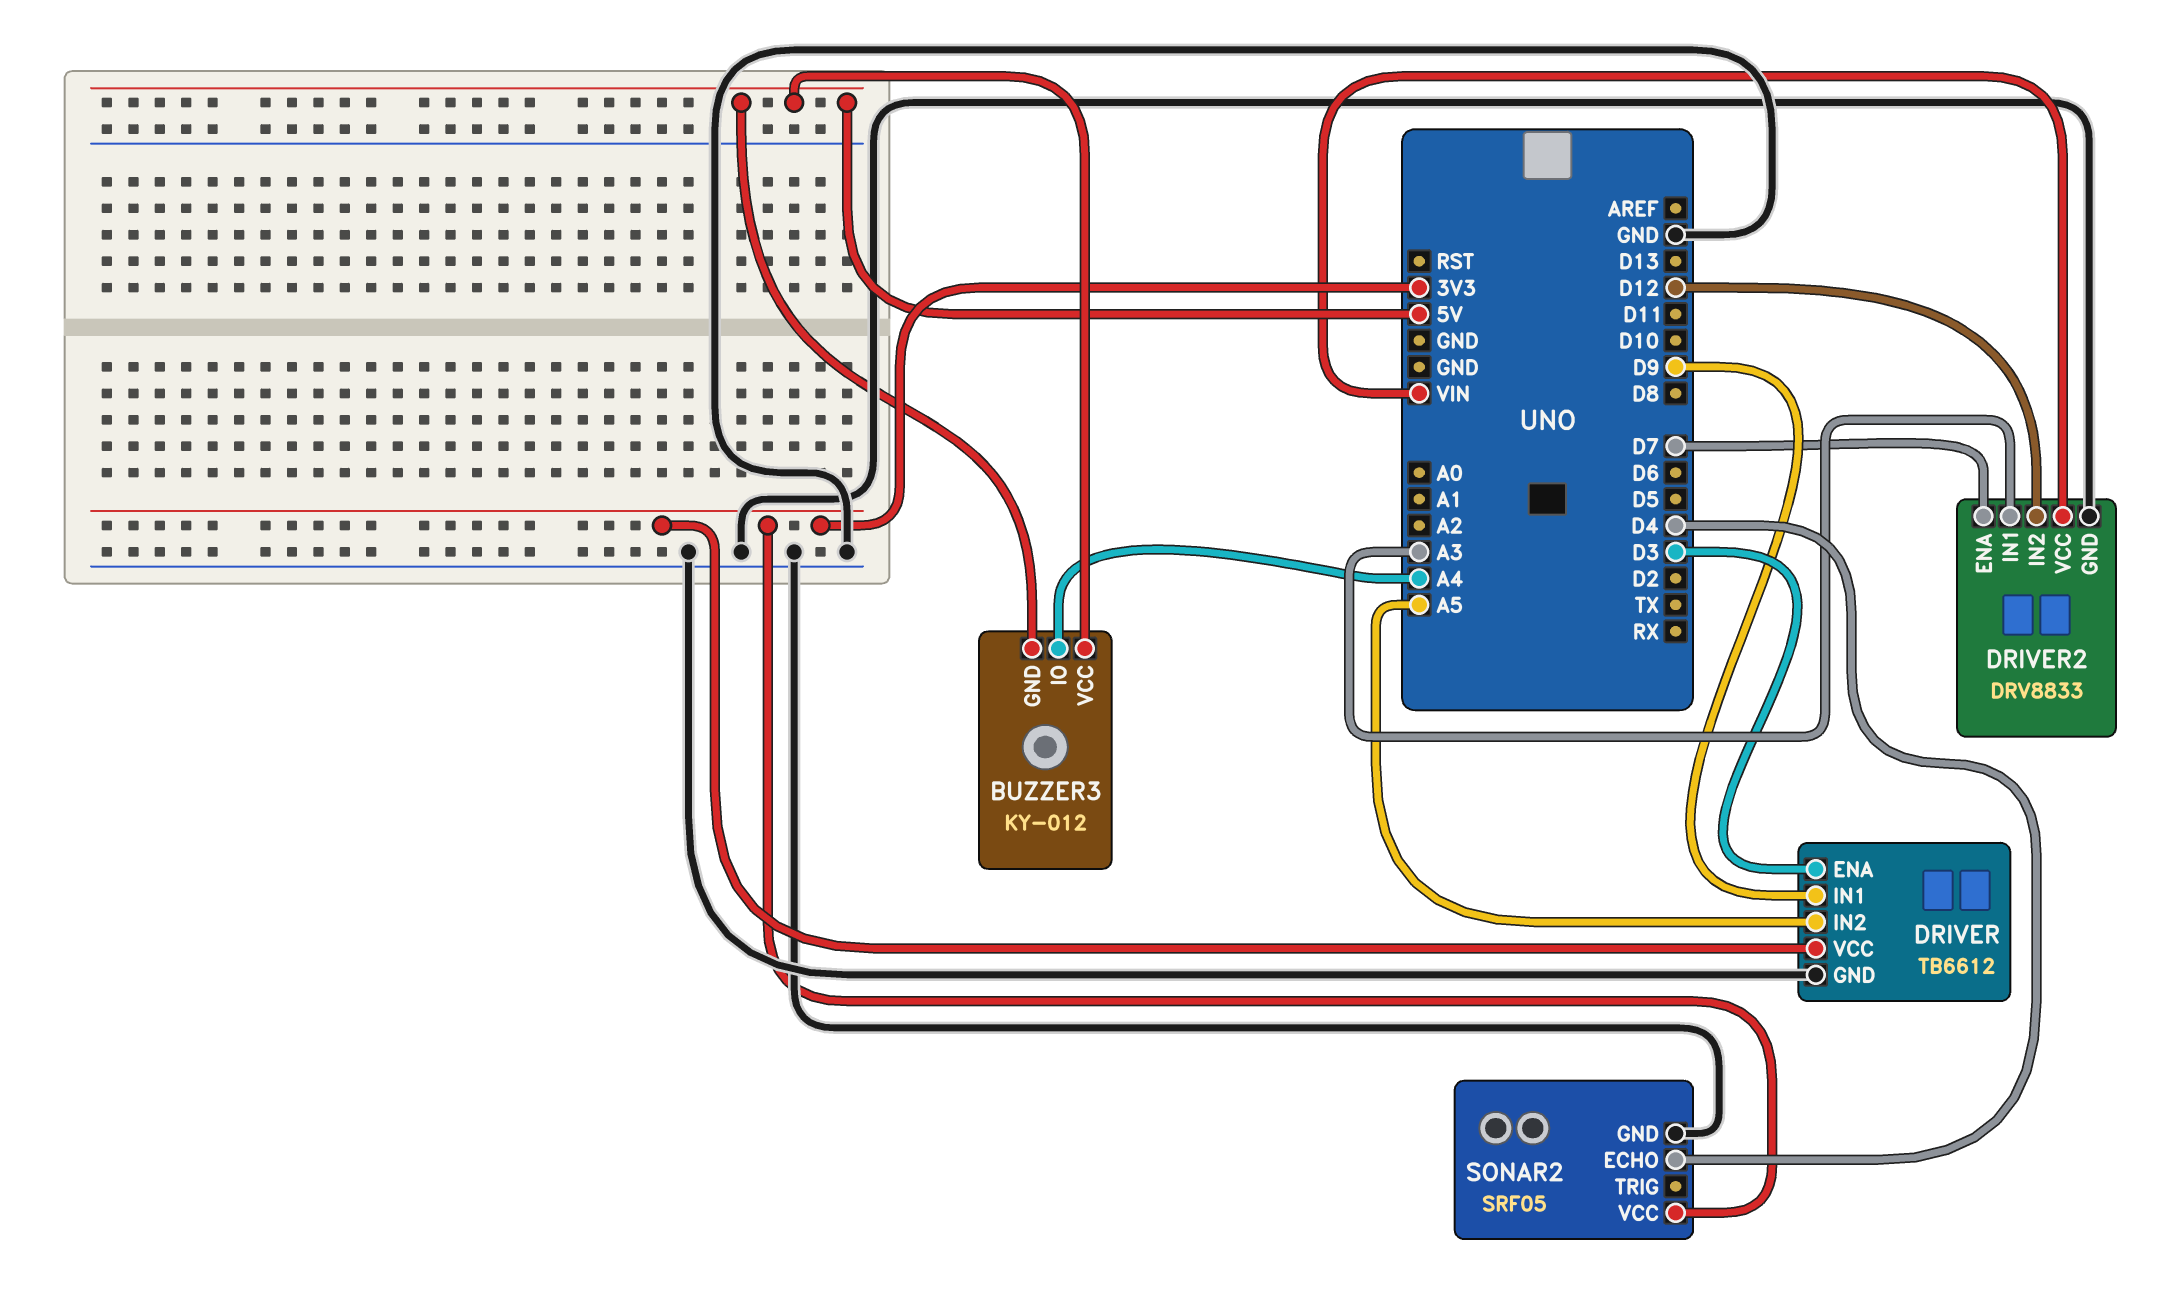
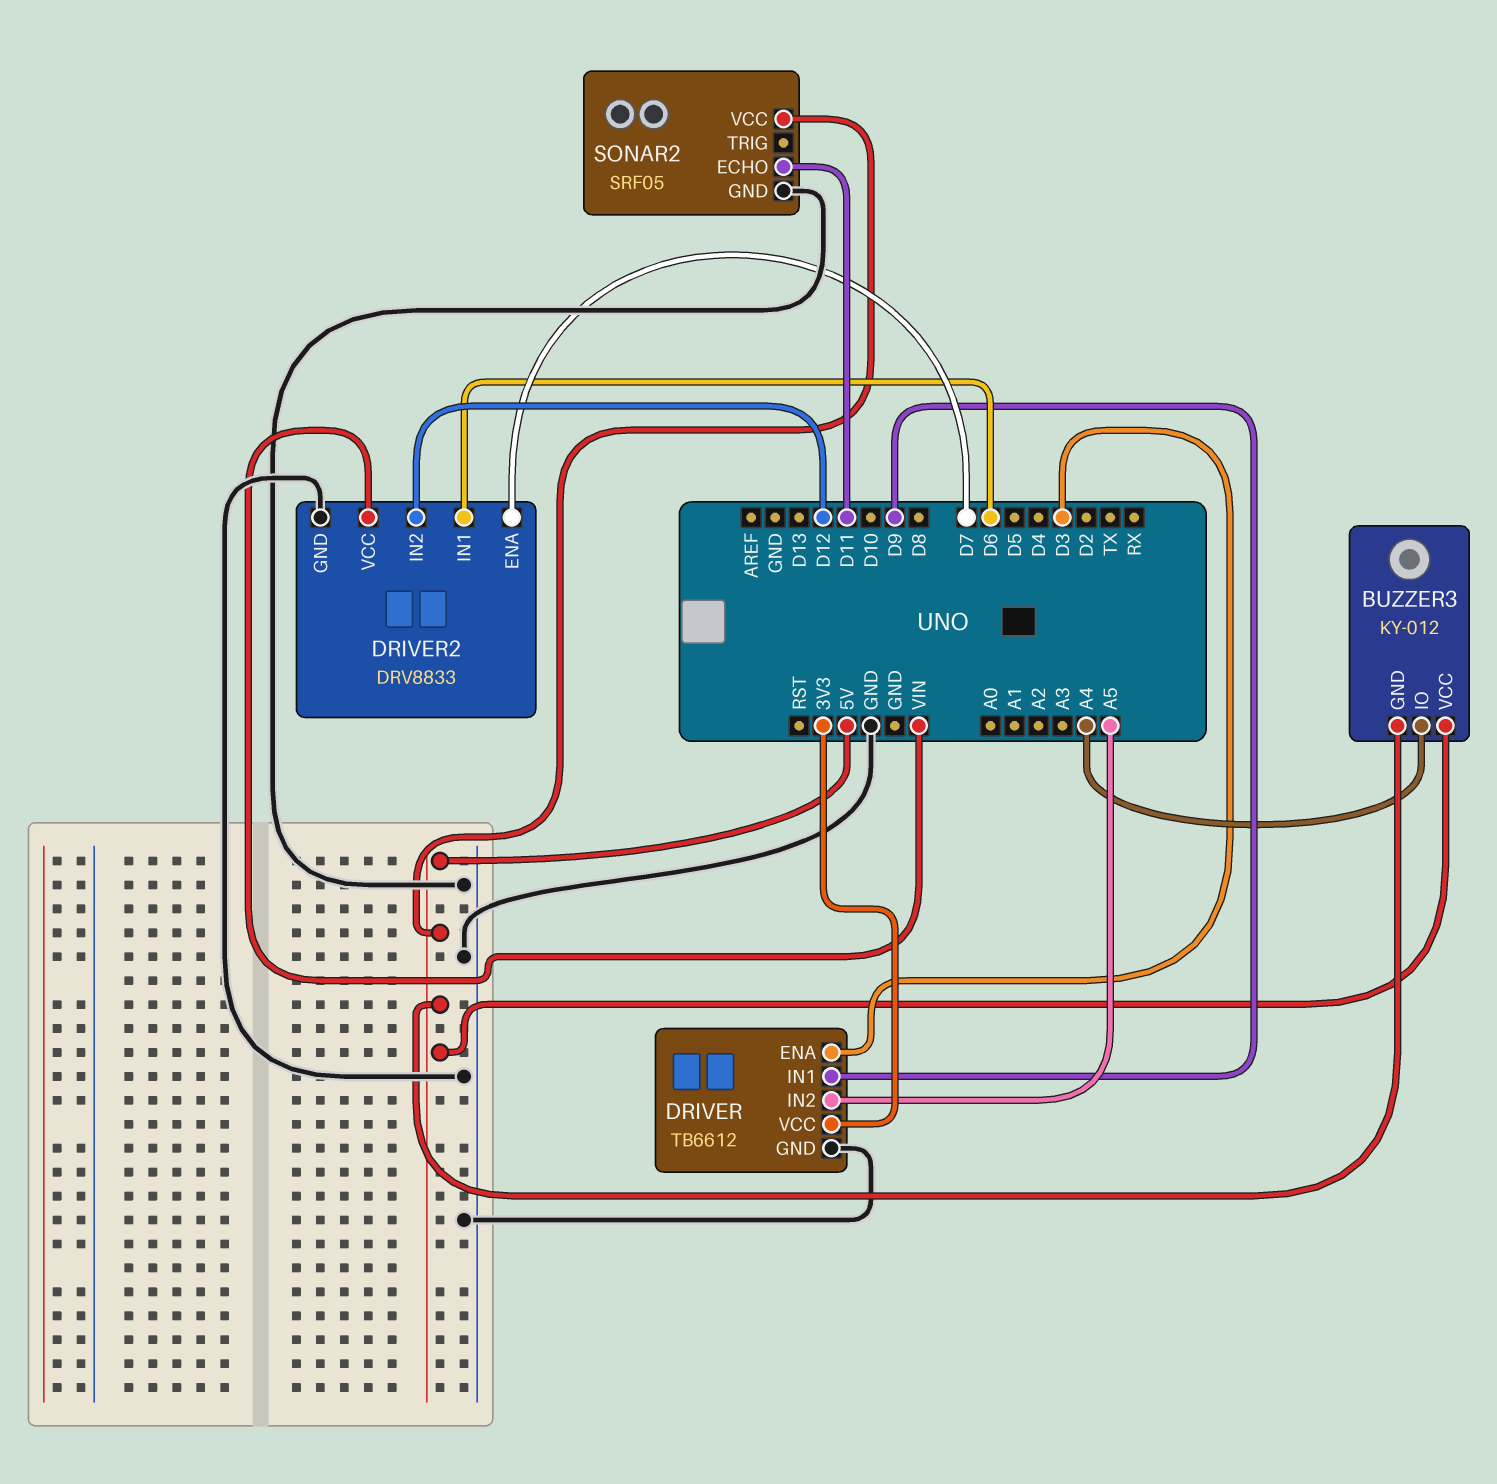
DRIVER2 pin IN1: A3 -> D6
SONAR2 pin ECHO: D4 -> D11
SONAR2 pin VCC: 3V3 -> 5V

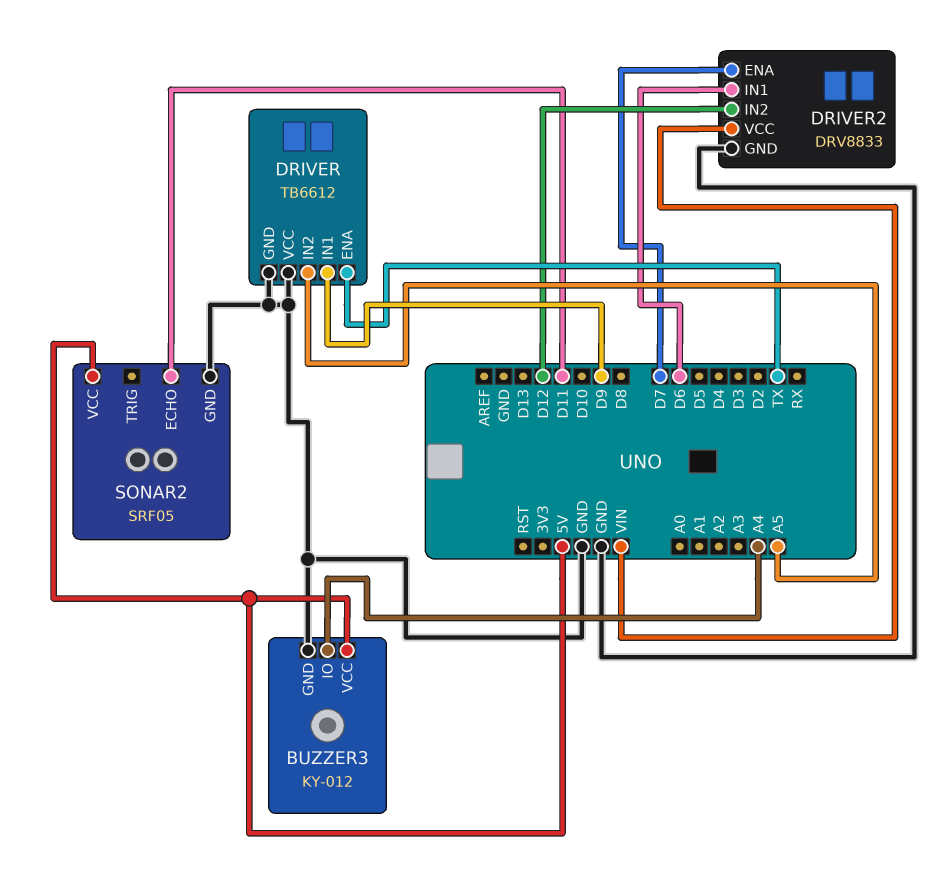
BUZZER3 pin GND: 5V -> GND
DRIVER pin ENA: D3 -> TX
DRIVER pin VCC: 3V3 -> GND

